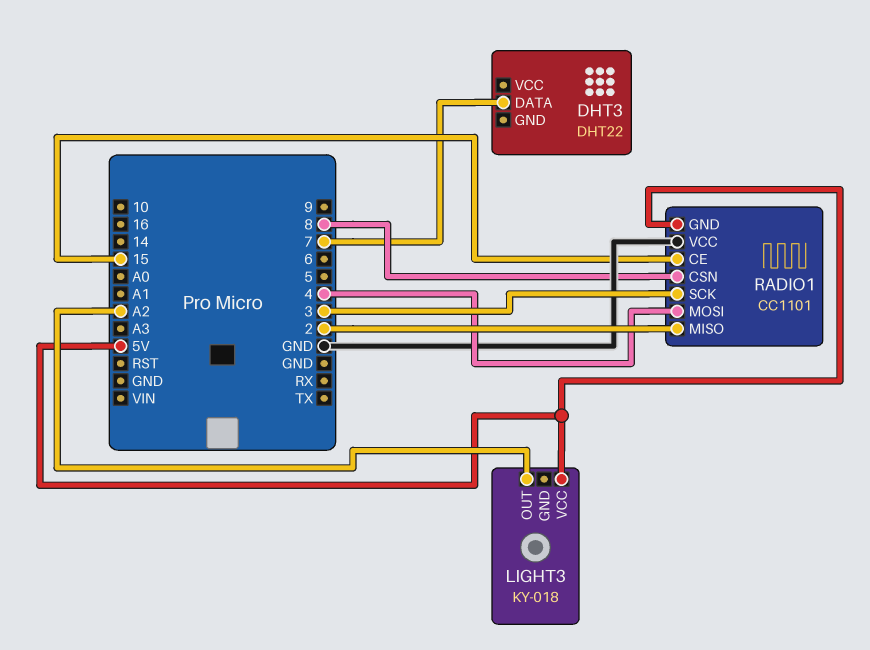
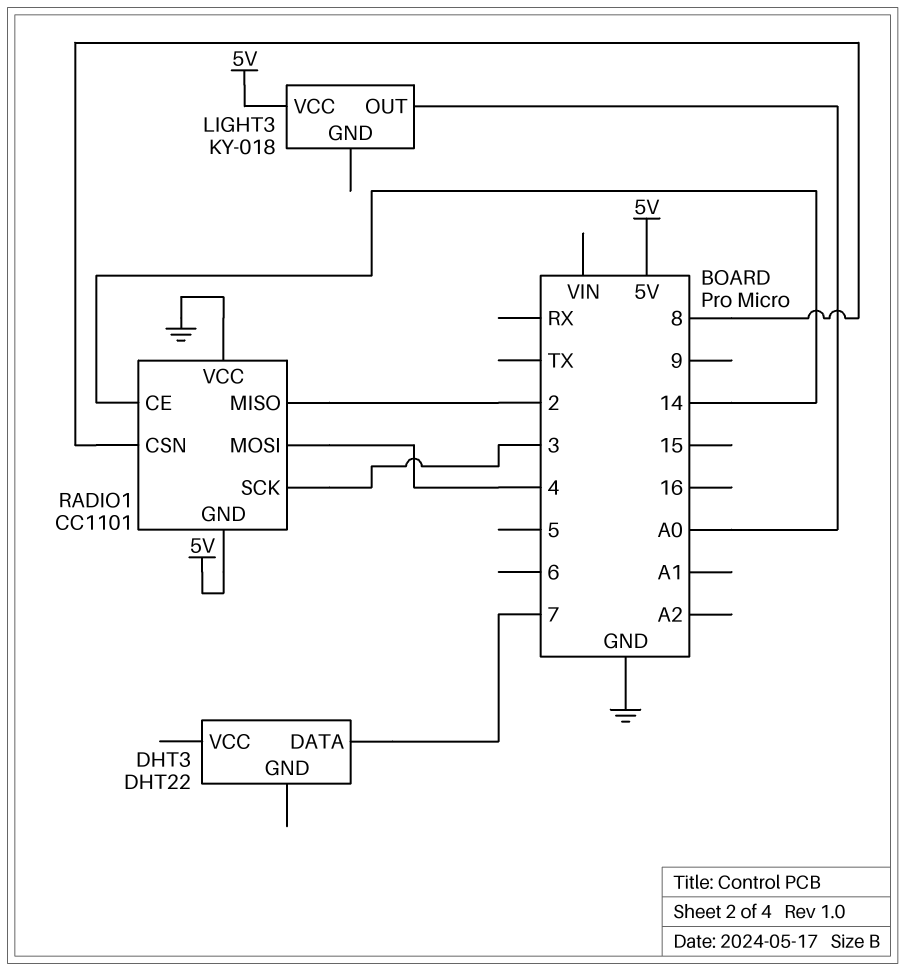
LIGHT3 pin OUT: A2 -> A0
RADIO1 pin CE: 15 -> 14

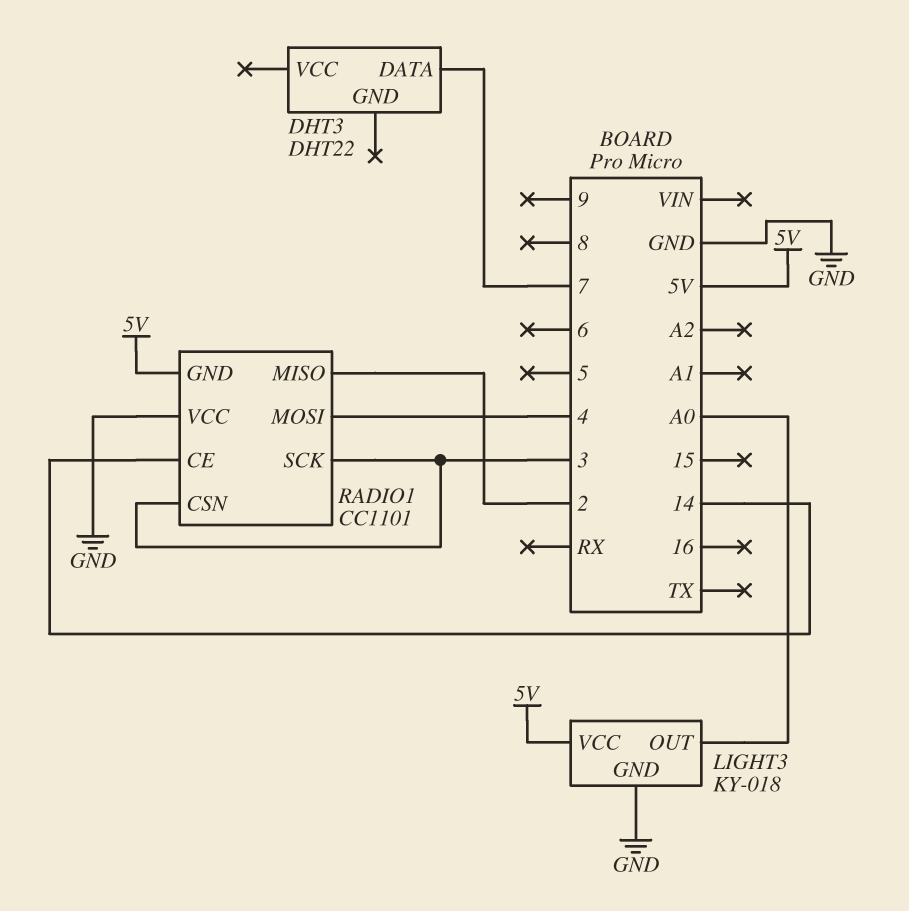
LIGHT3 pin GND: none -> GND
RADIO1 pin CSN: 8 -> 3

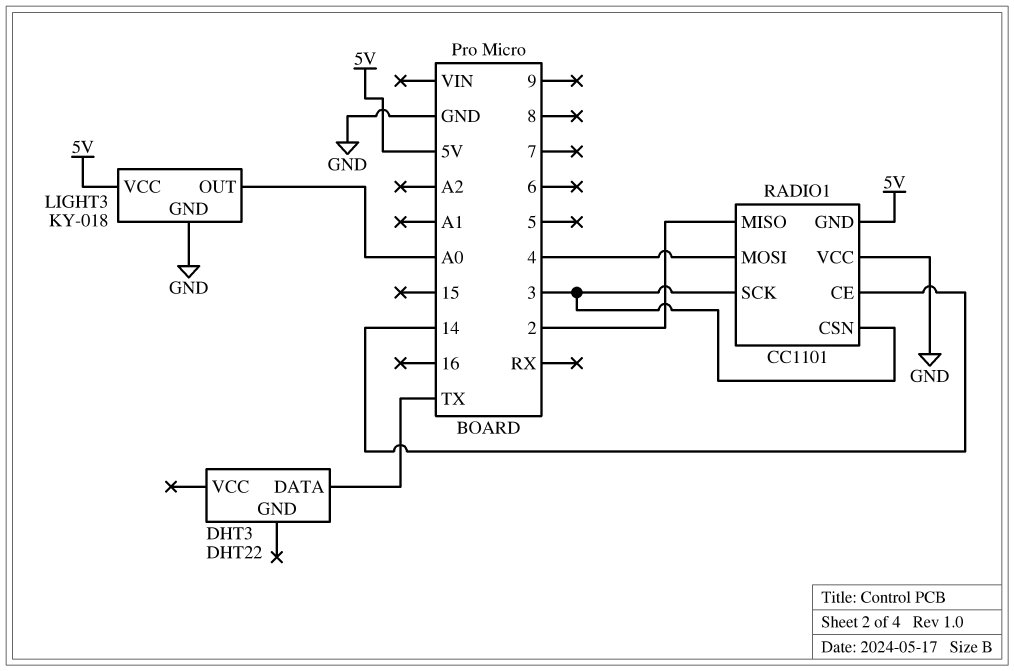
DHT3 pin DATA: 7 -> TX

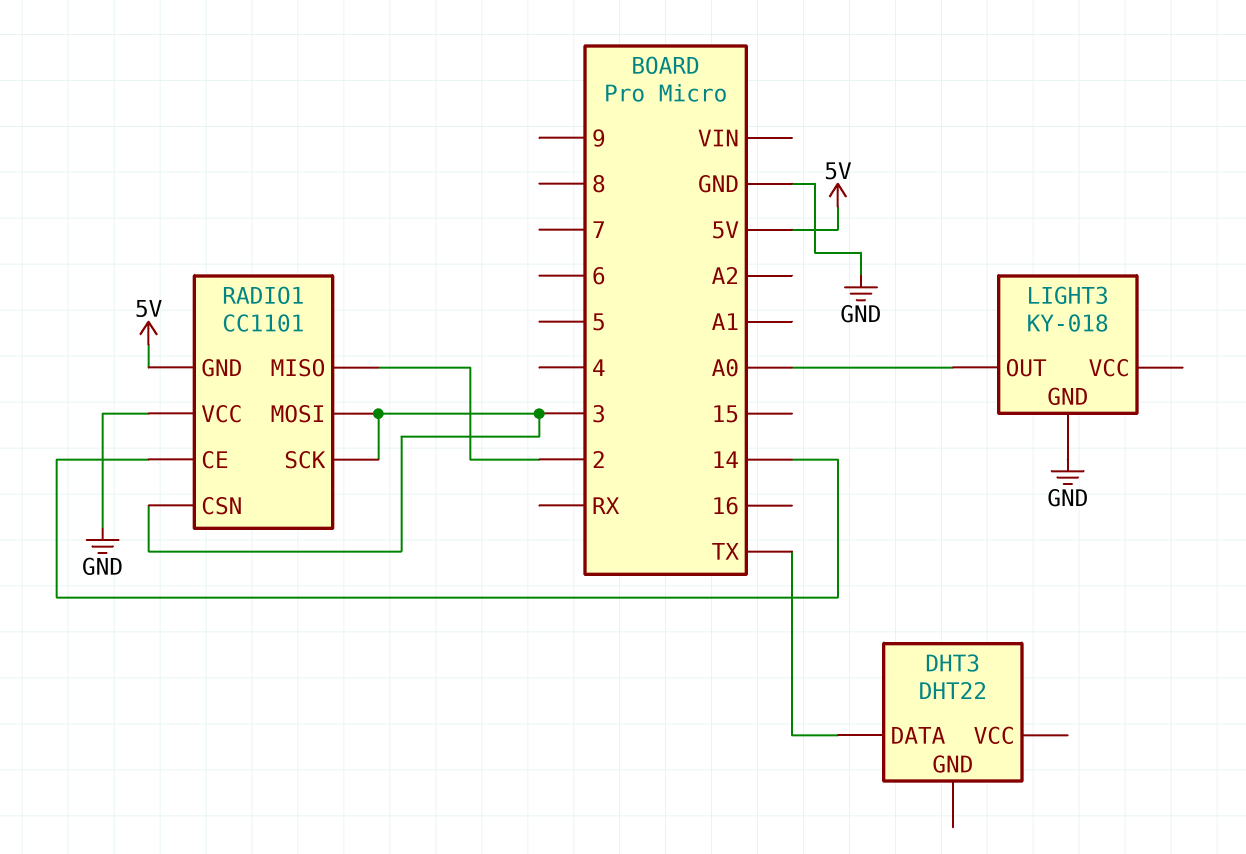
LIGHT3 pin VCC: 5V -> none
RADIO1 pin MOSI: 4 -> 3

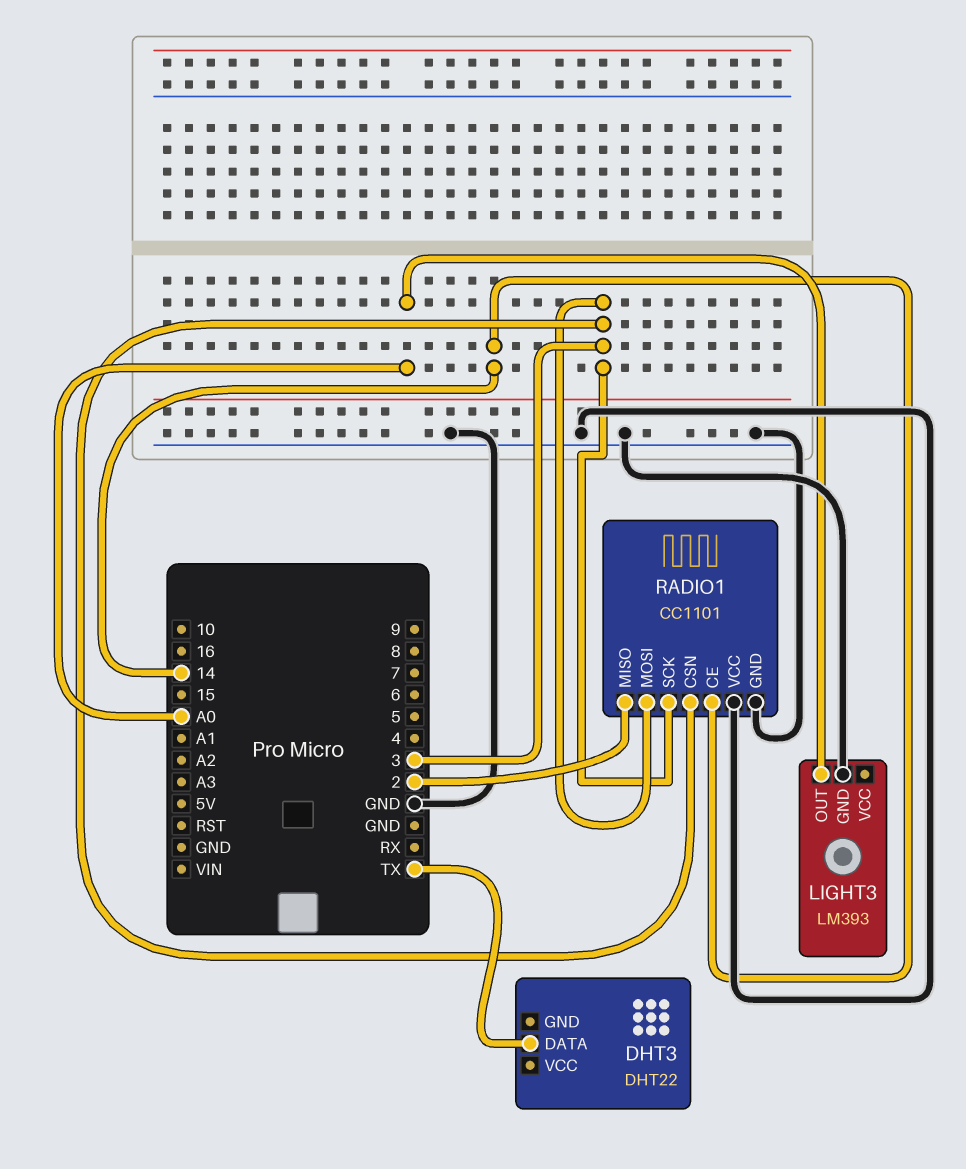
LIGHT3: KY-018 -> LM393
RADIO1 pin GND: 5V -> GND

